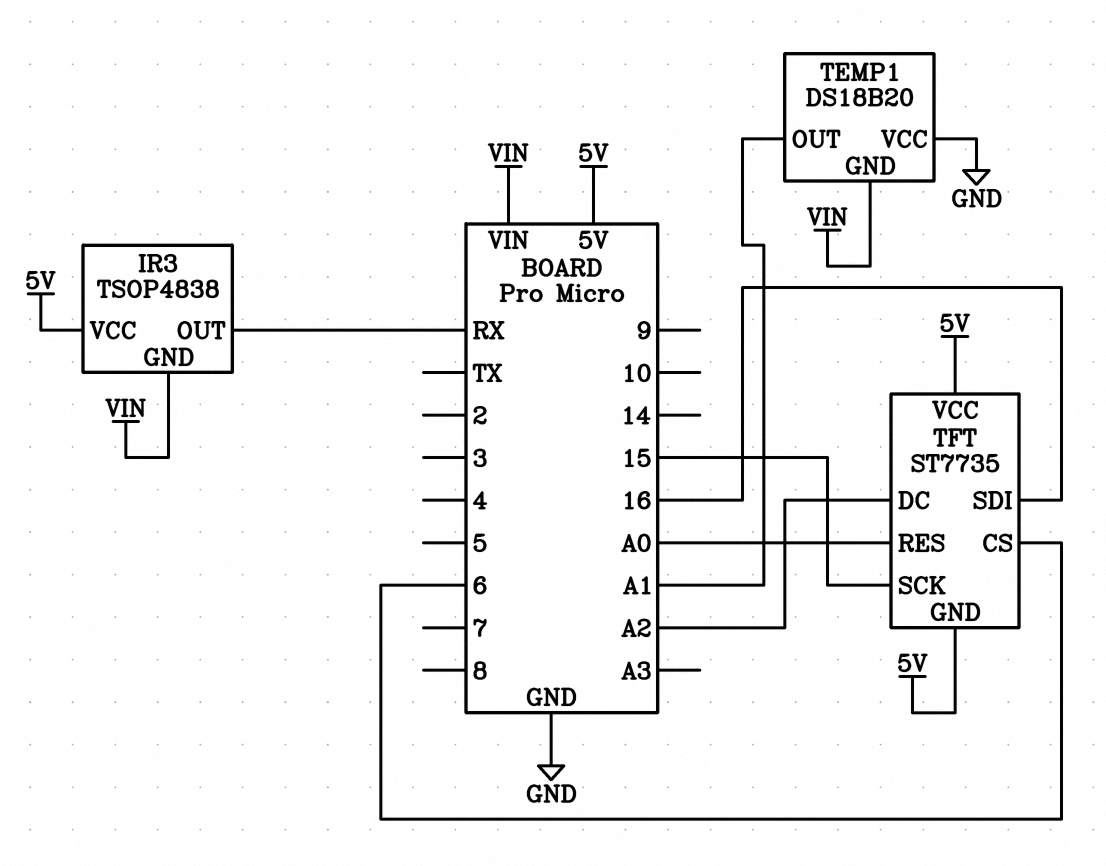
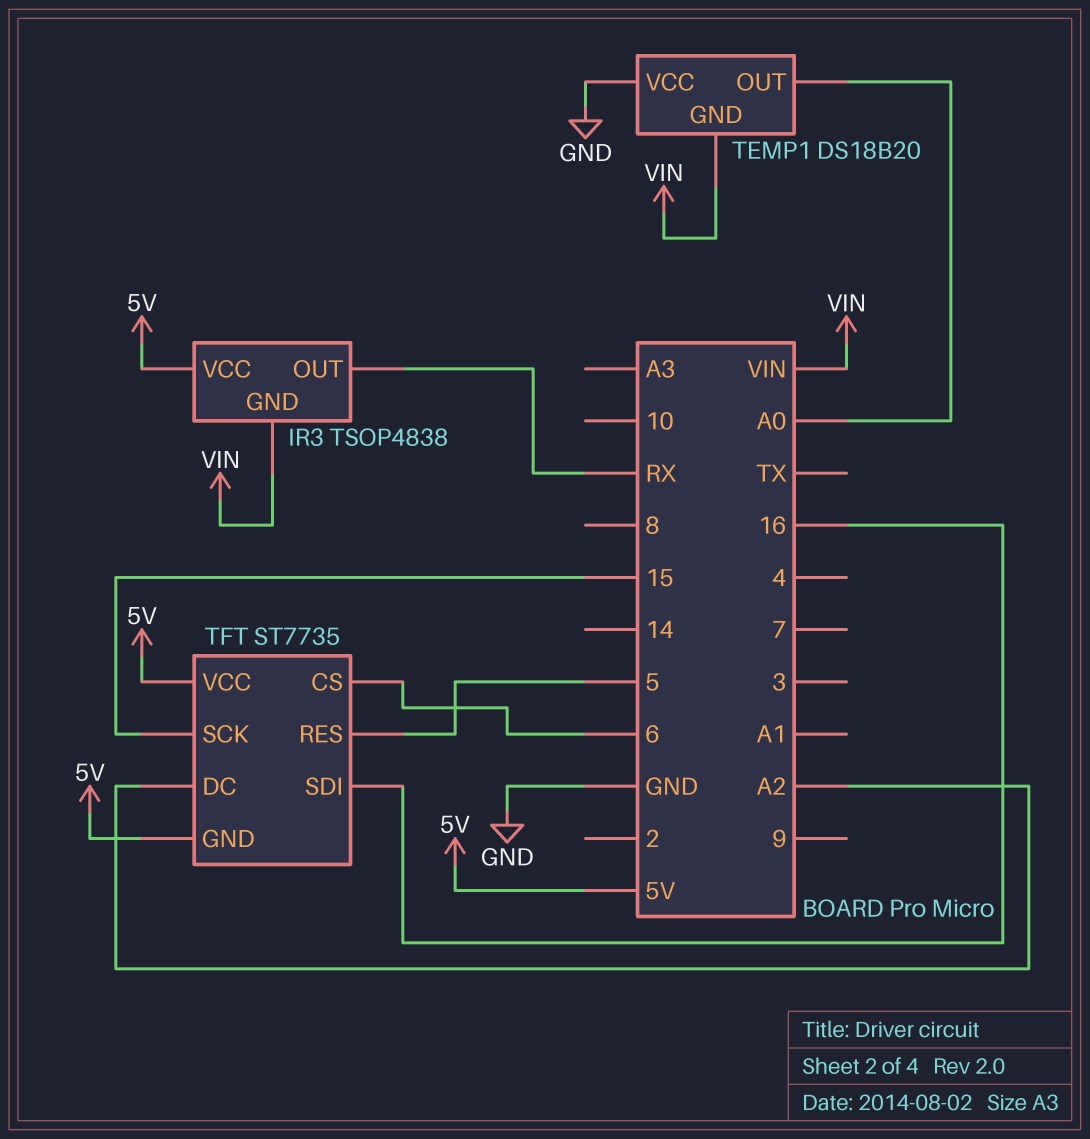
TEMP1 pin OUT: A1 -> A0
TFT pin RES: A0 -> 5

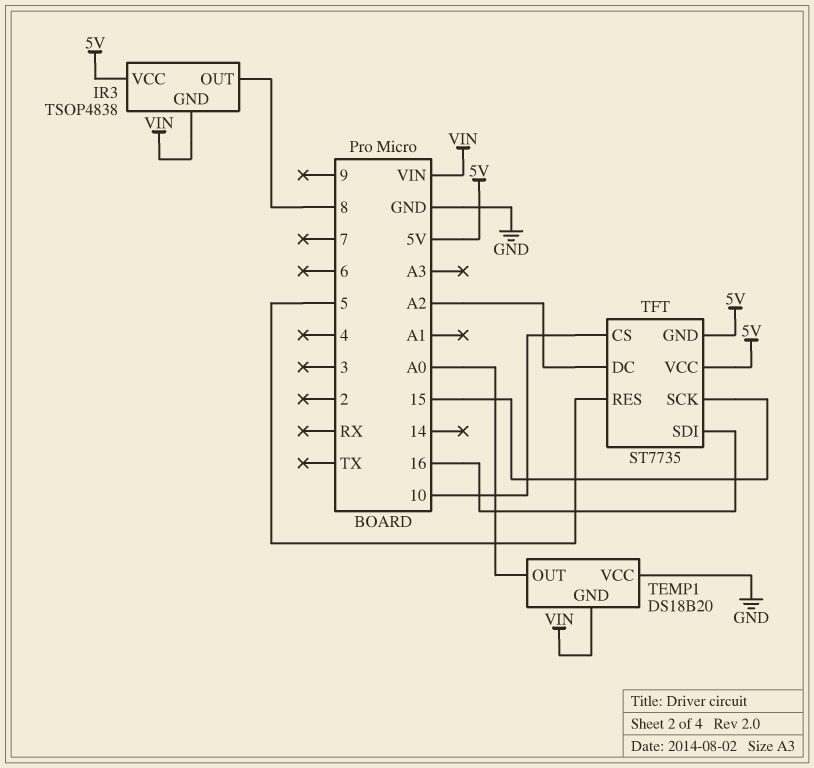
IR3 pin OUT: RX -> 8
TFT pin CS: 6 -> 10

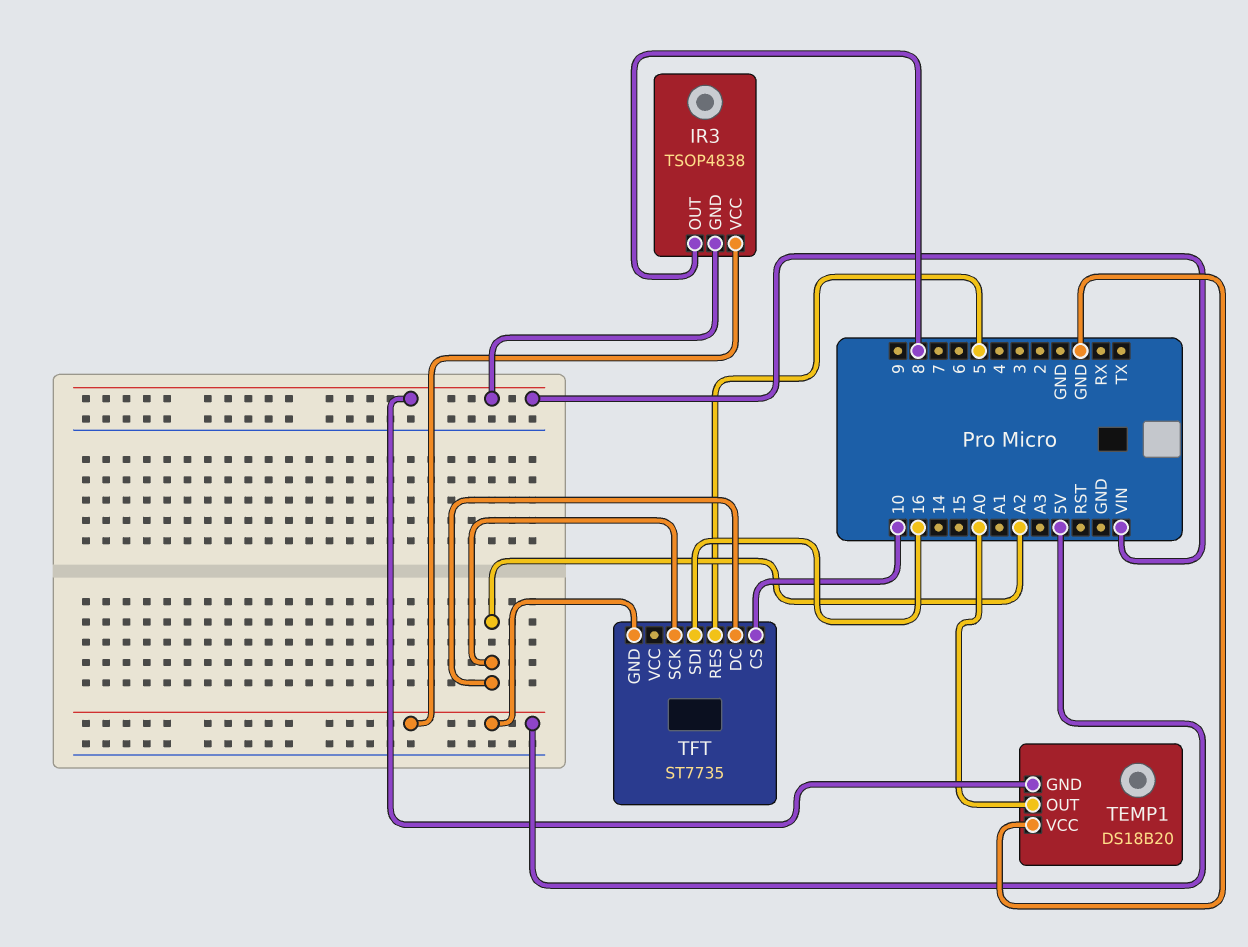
TFT pin SCK: 15 -> A2
TFT pin VCC: 5V -> none

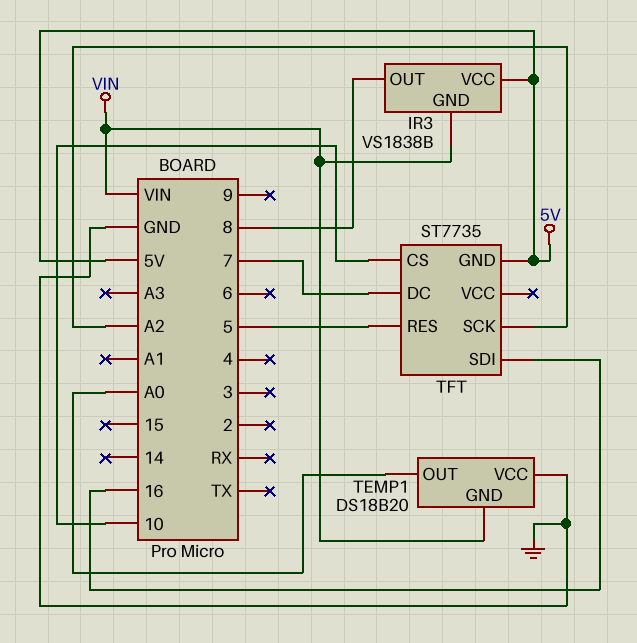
IR3: TSOP4838 -> VS1838B
TFT pin DC: A2 -> 7

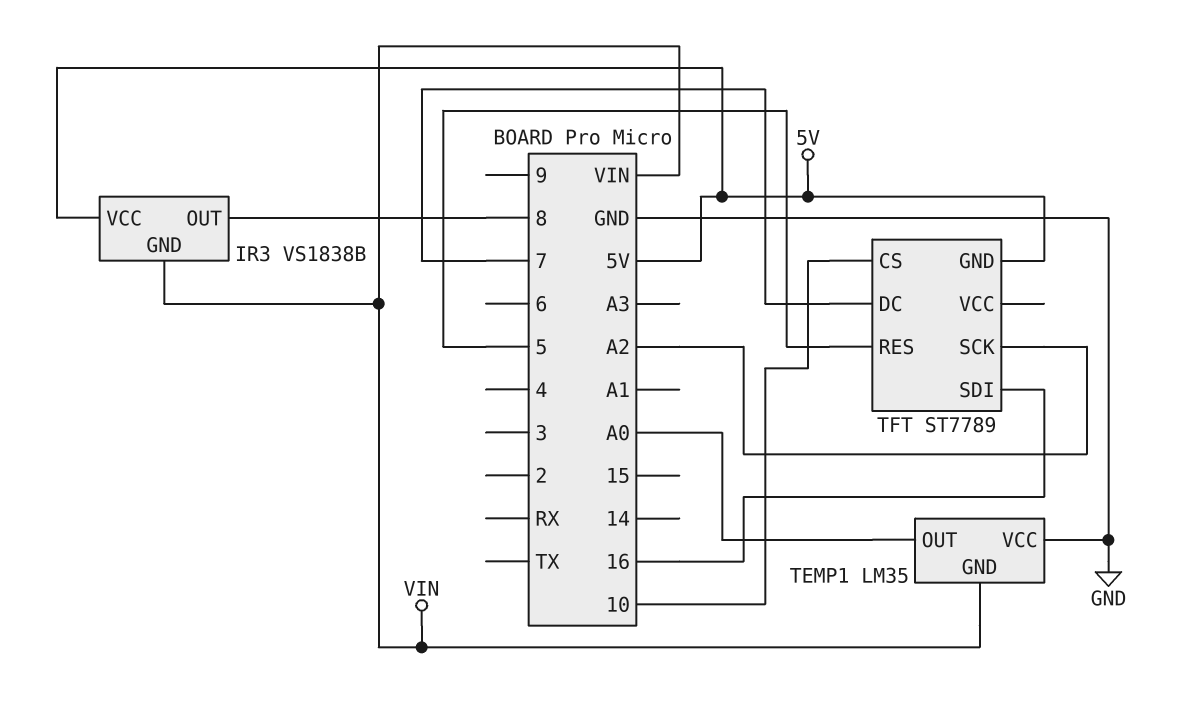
TEMP1: DS18B20 -> LM35
TFT: ST7735 -> ST7789

